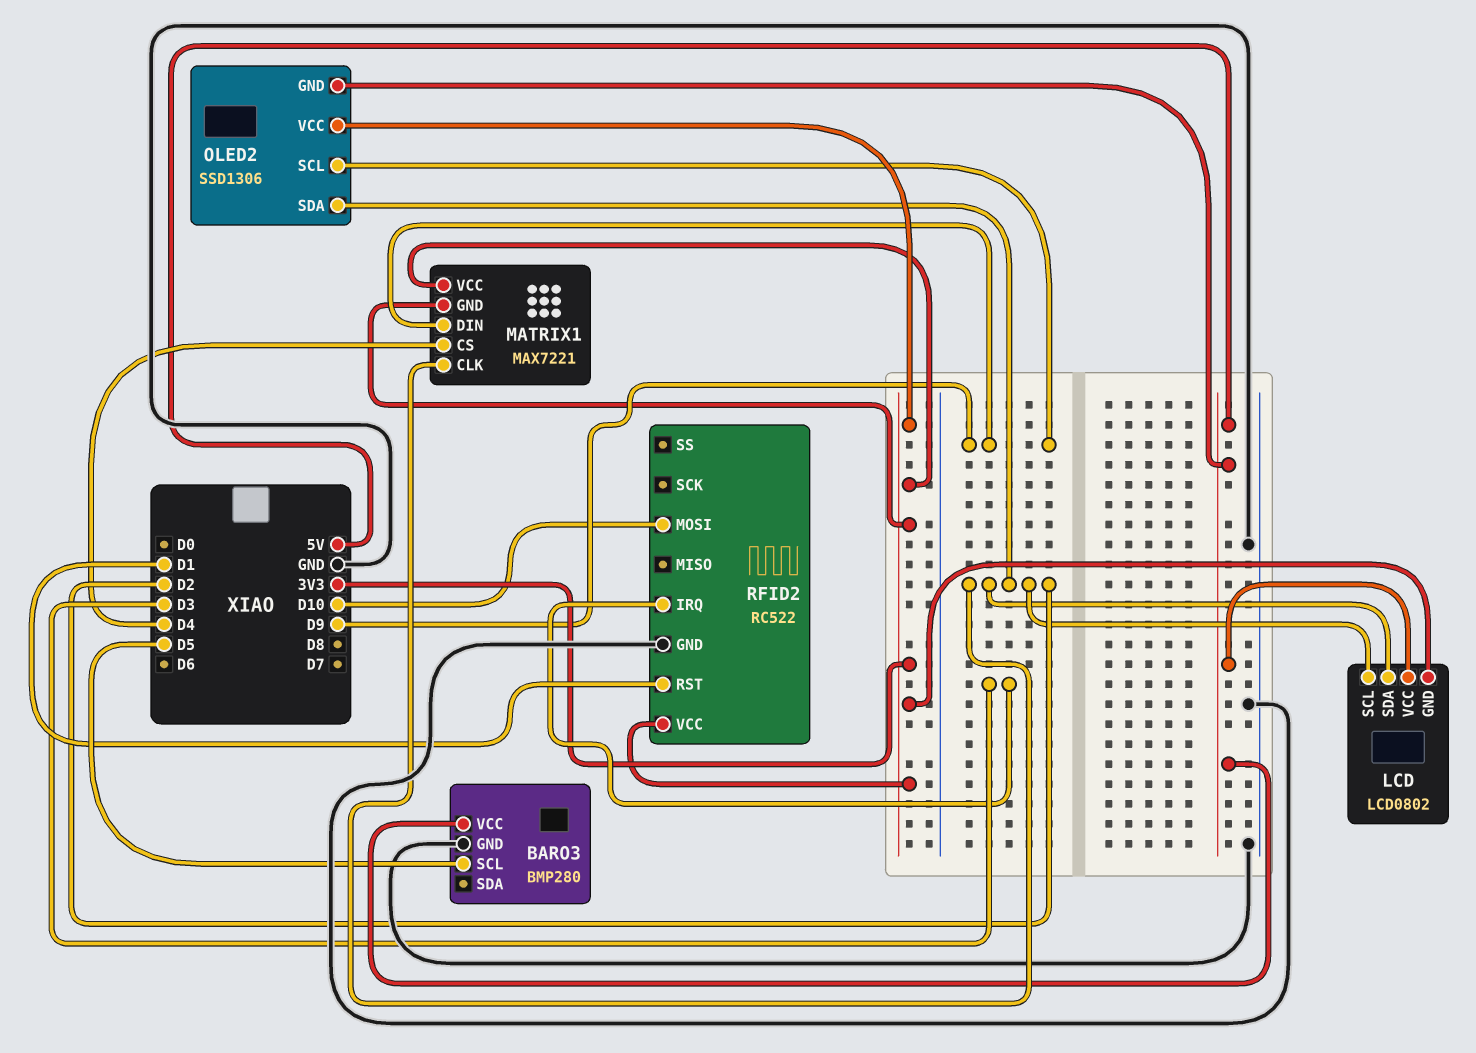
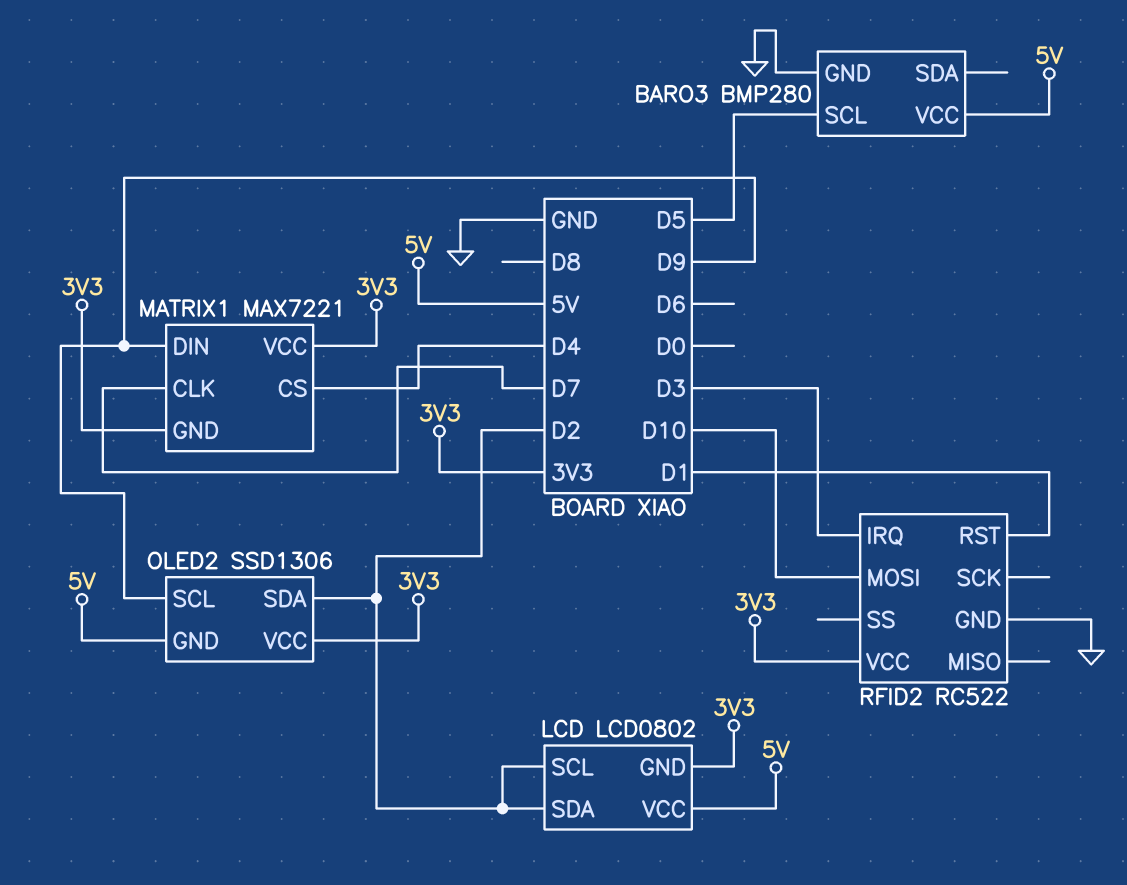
MATRIX1 pin CLK: D2 -> D7

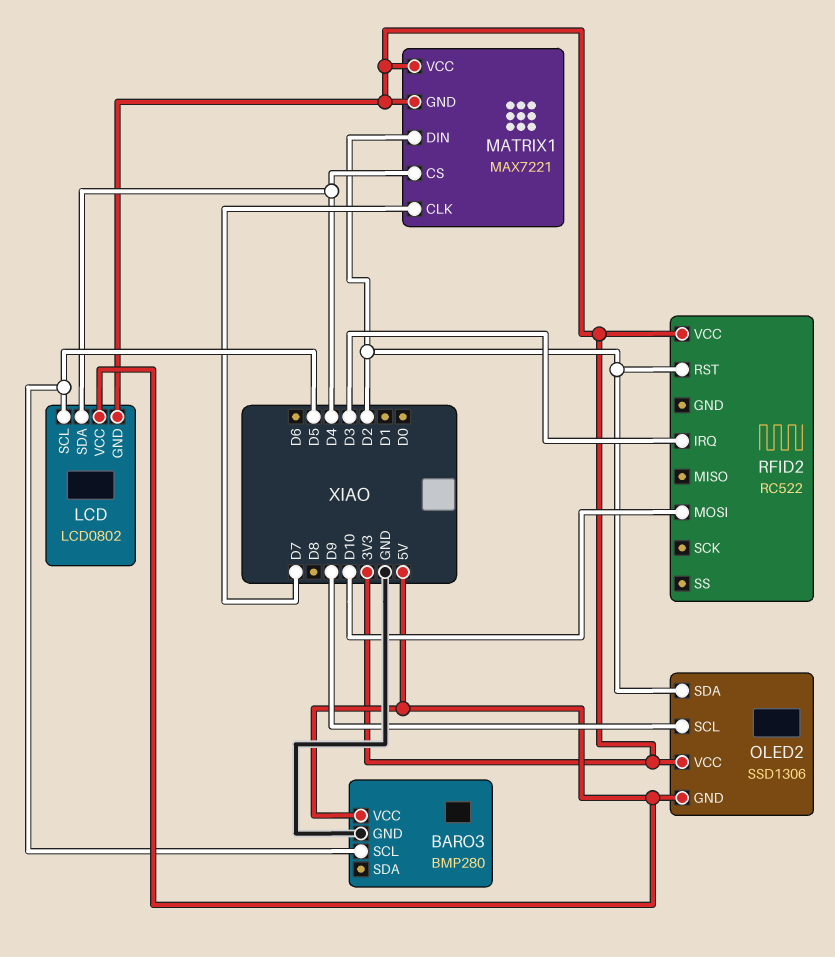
LCD pin SCL: D2 -> D5
LCD pin SDA: D2 -> D4
MATRIX1 pin DIN: D9 -> D2
RFID2 pin GND: GND -> none
RFID2 pin RST: D1 -> D2

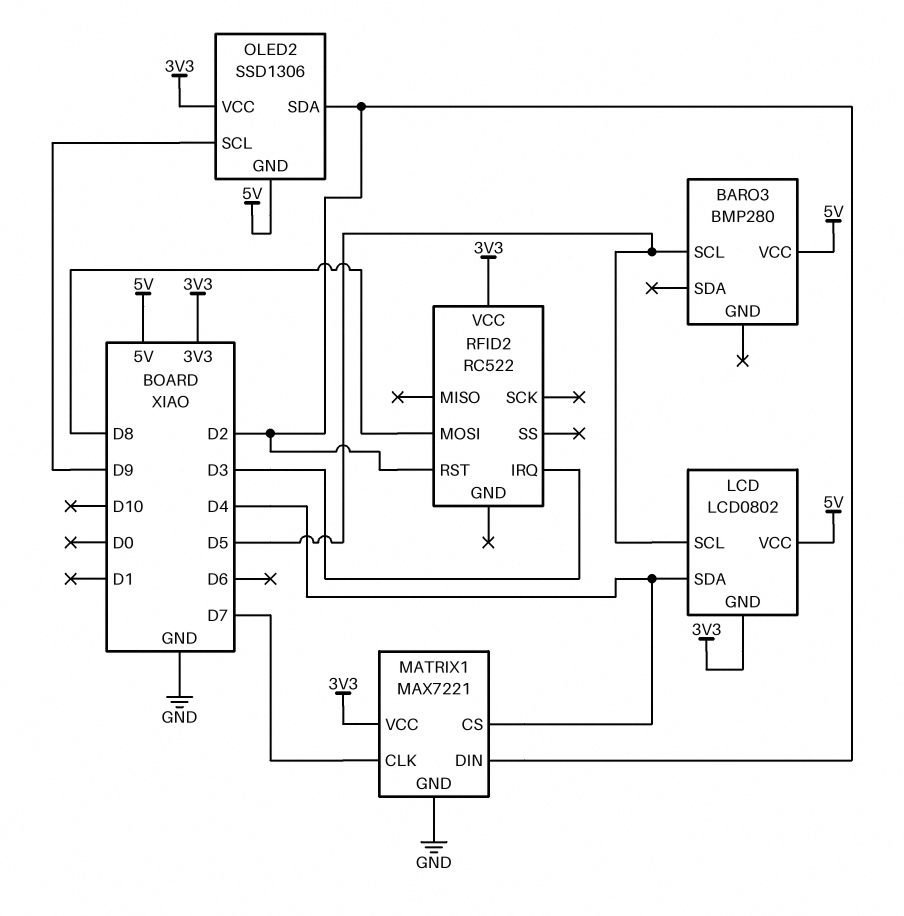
BARO3 pin GND: GND -> none
MATRIX1 pin GND: 3V3 -> GND
RFID2 pin MOSI: D10 -> D8

